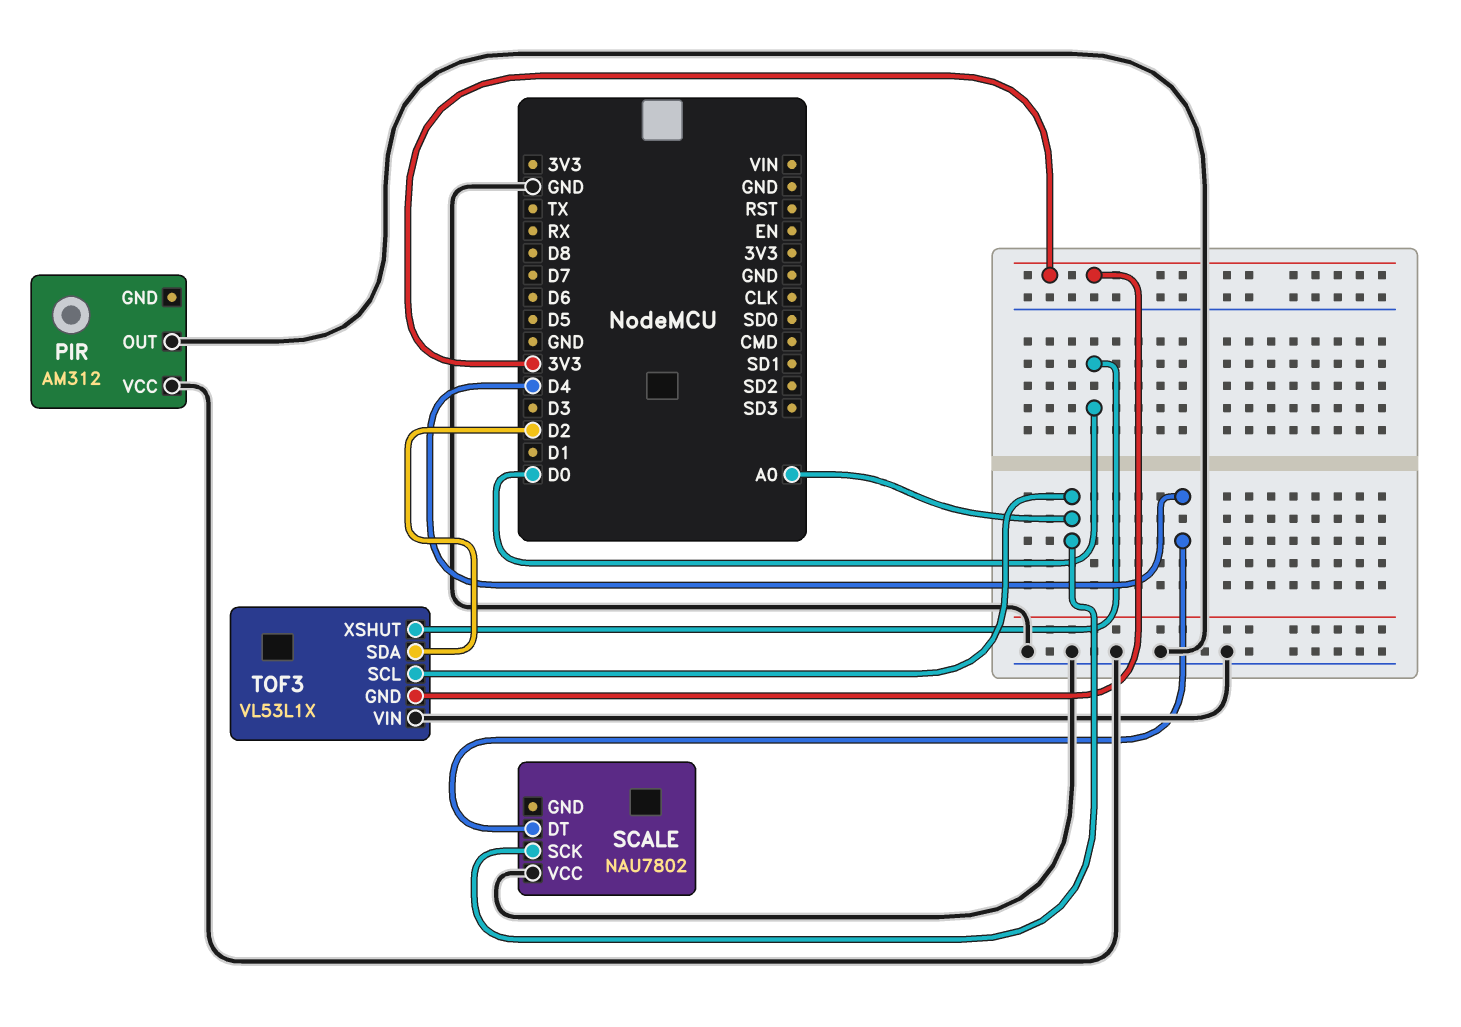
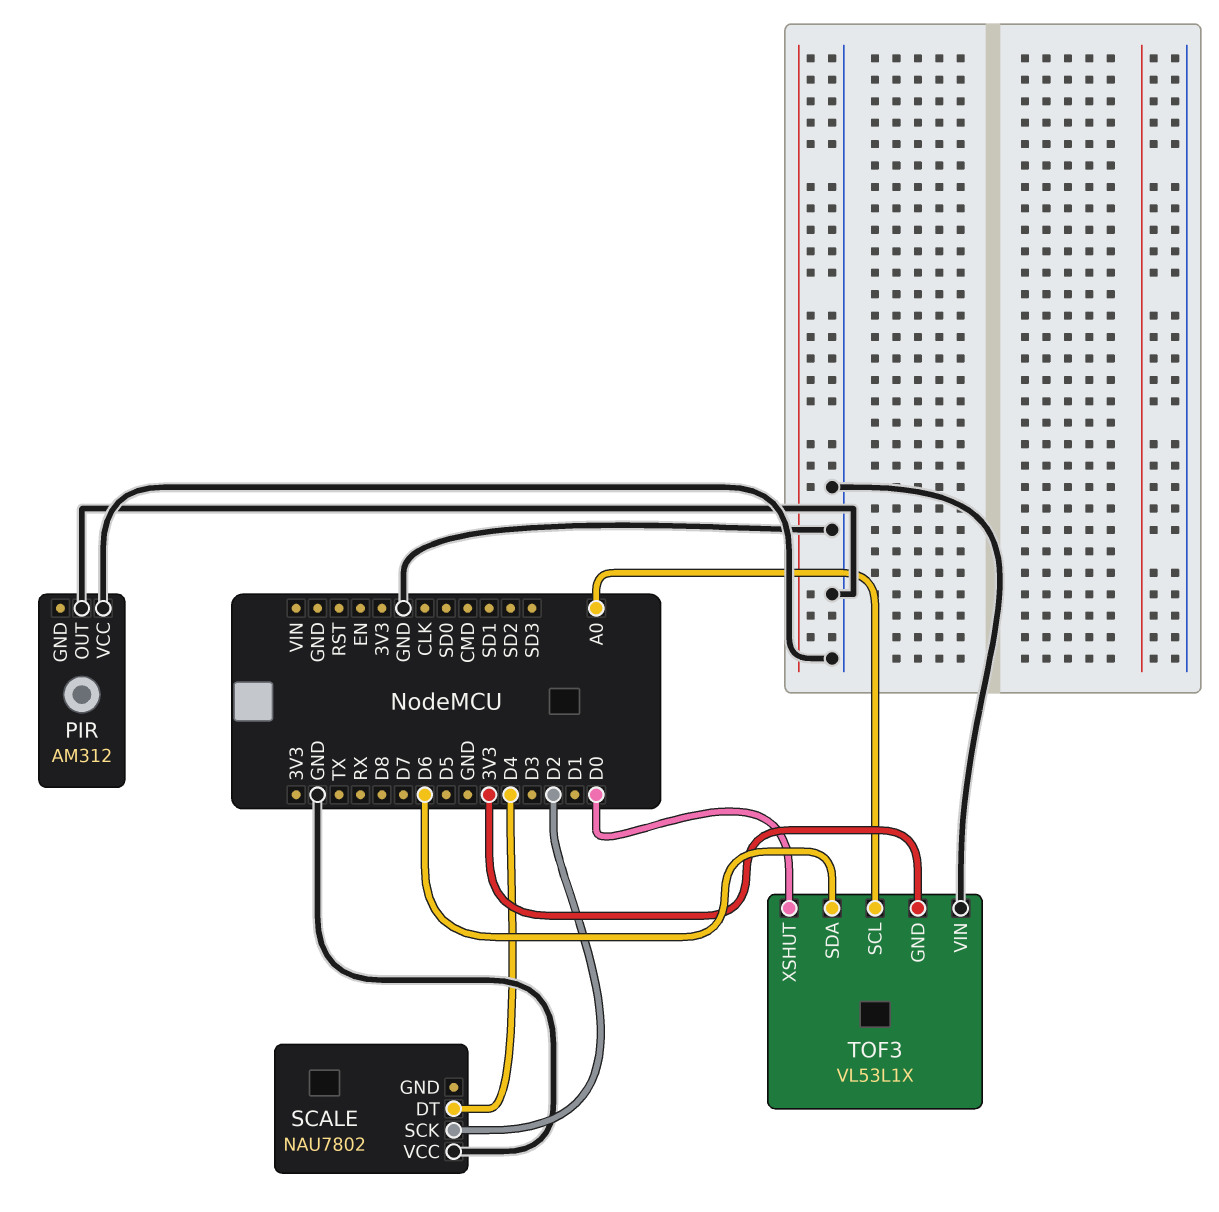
SCALE pin SCK: A0 -> D2
TOF3 pin SDA: D2 -> D6

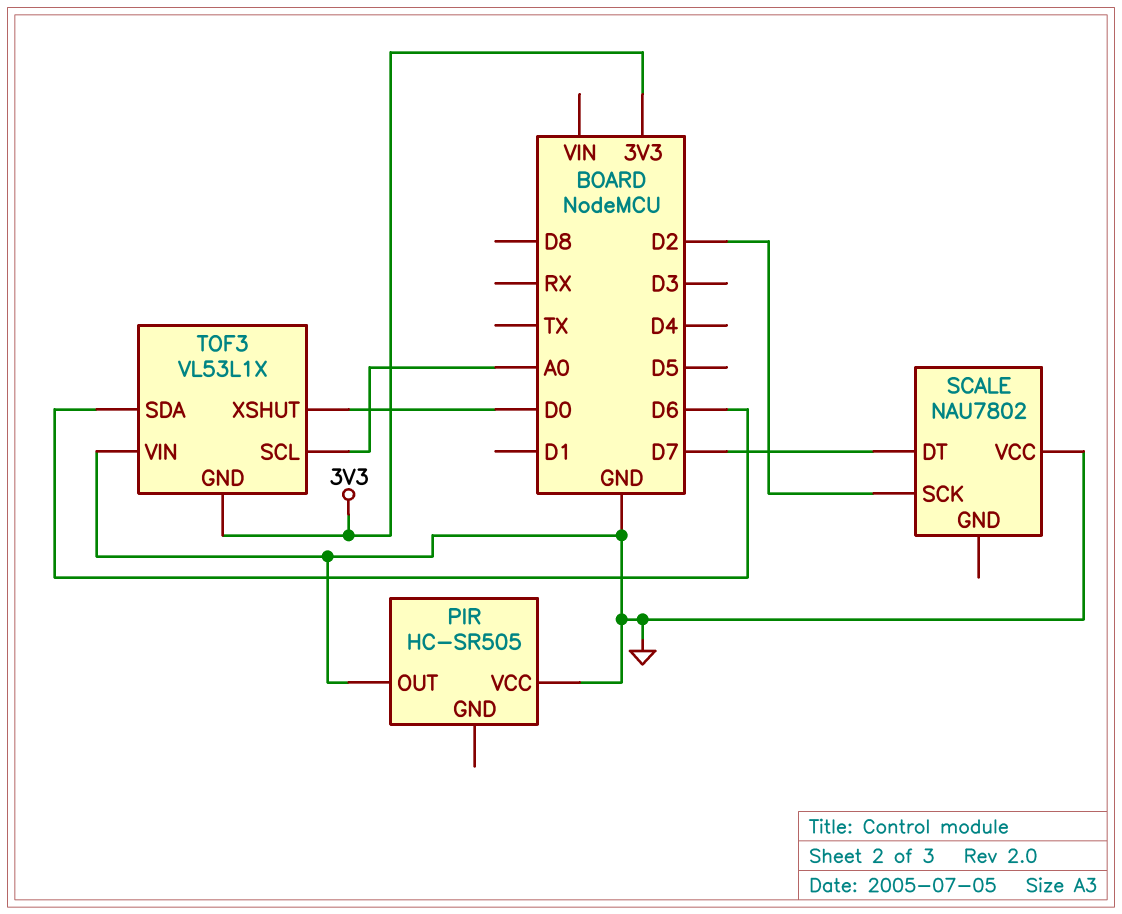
PIR: AM312 -> HC-SR505
SCALE pin DT: D4 -> D7

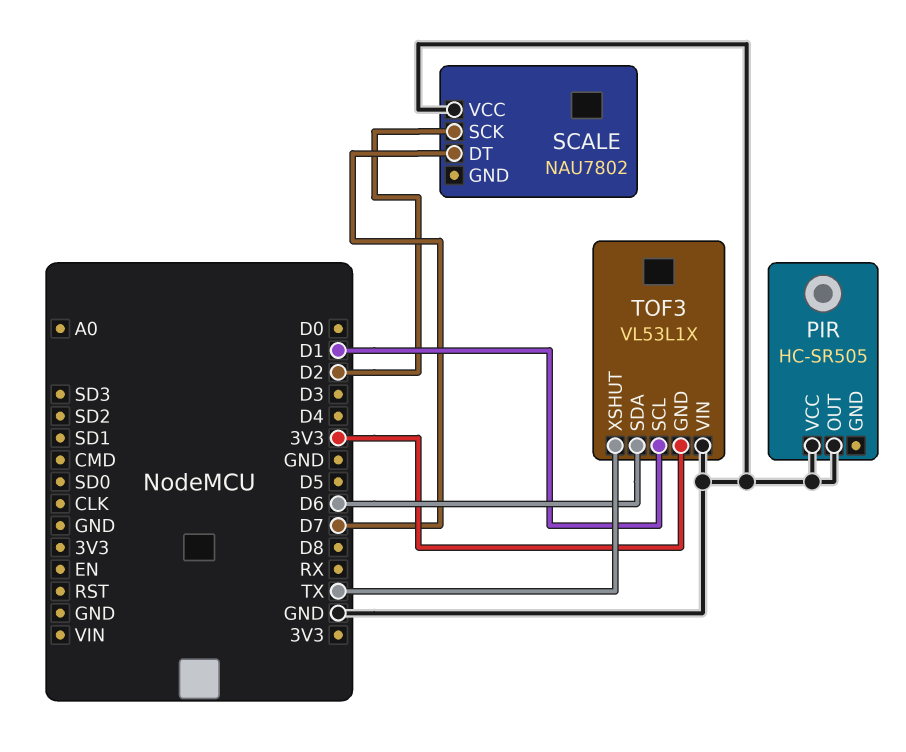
TOF3 pin SCL: A0 -> D1
TOF3 pin XSHUT: D0 -> TX

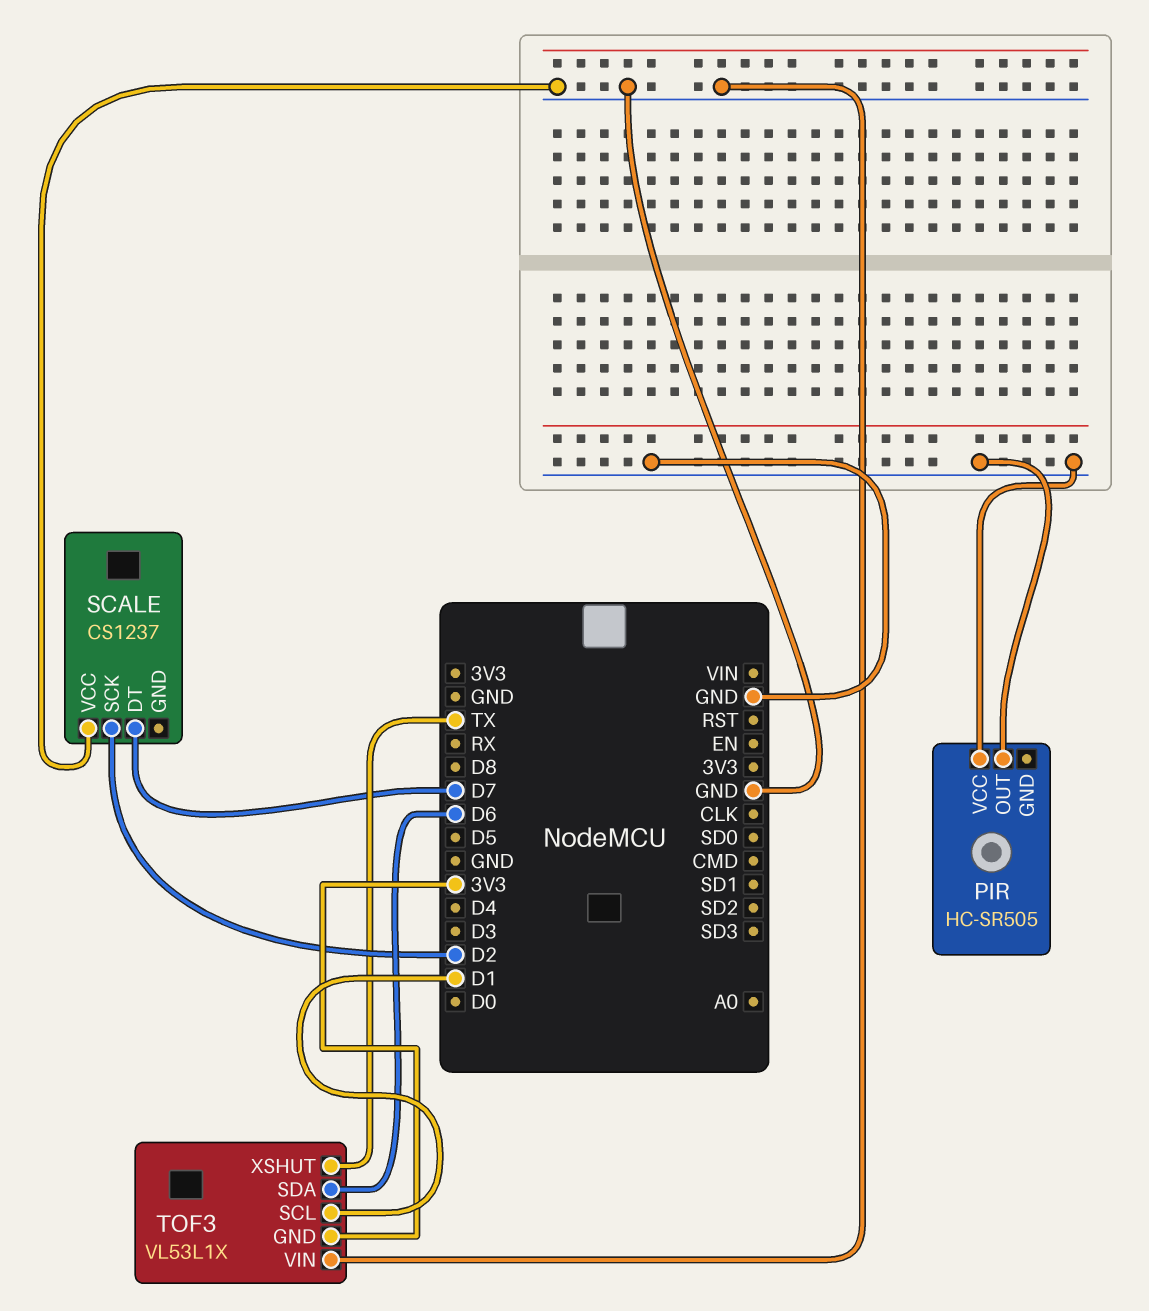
SCALE: NAU7802 -> CS1237

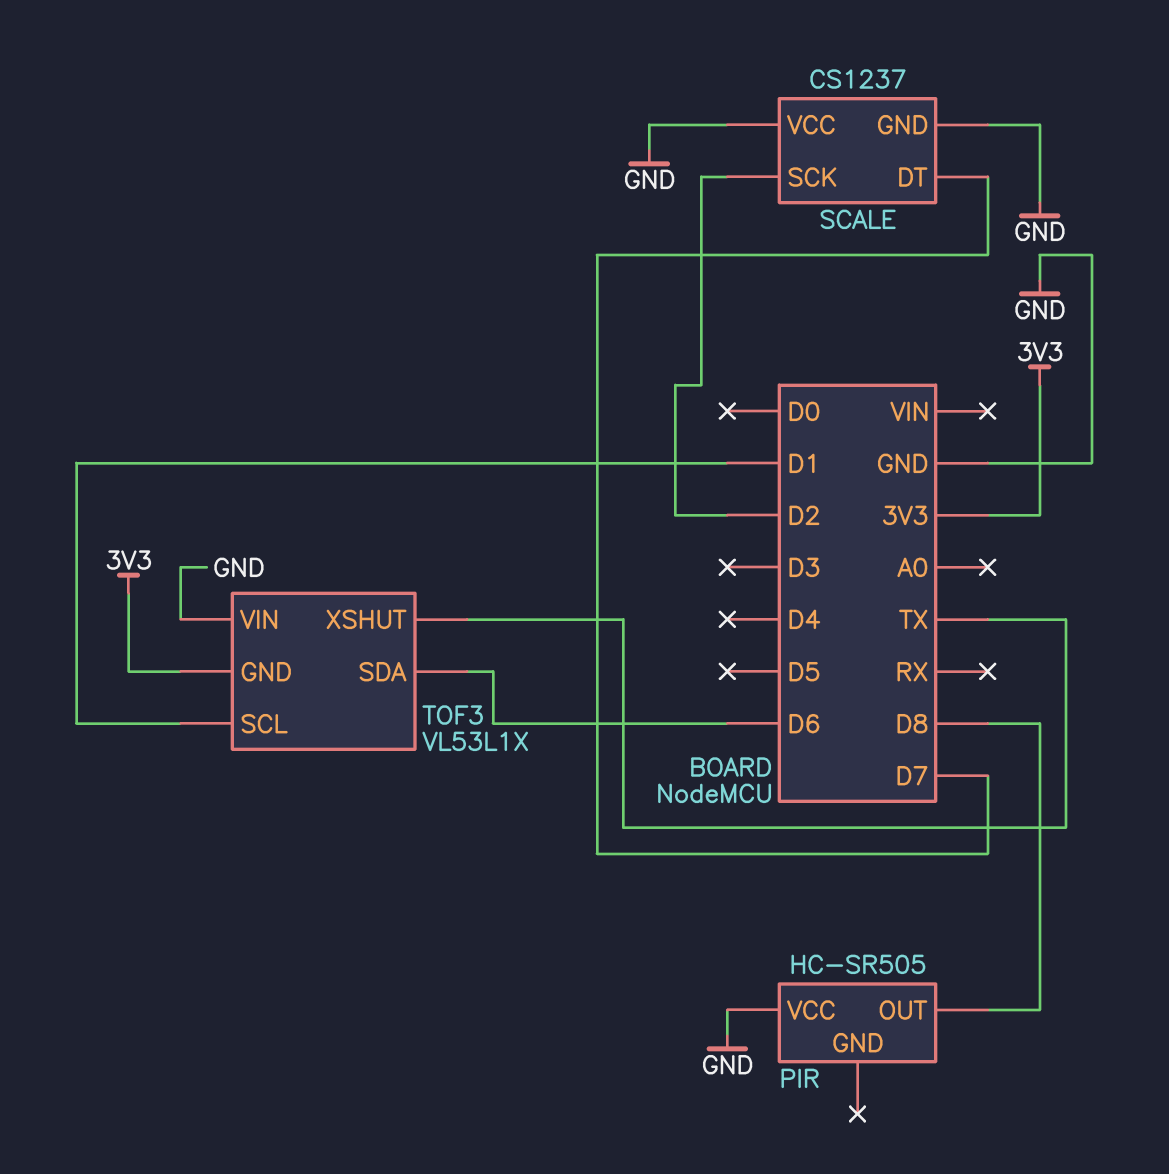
PIR pin OUT: GND -> D8
SCALE pin GND: none -> GND

